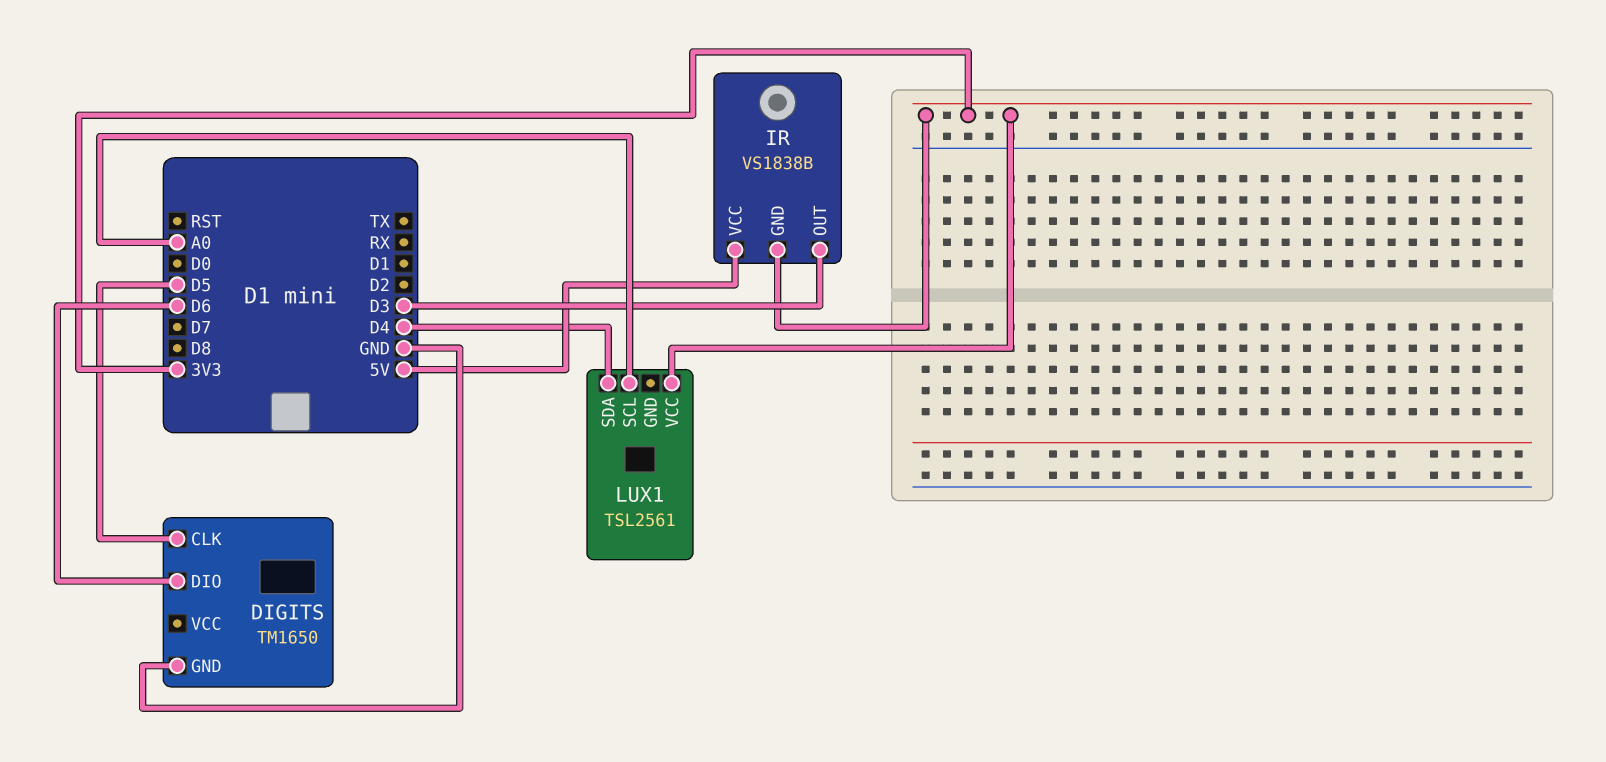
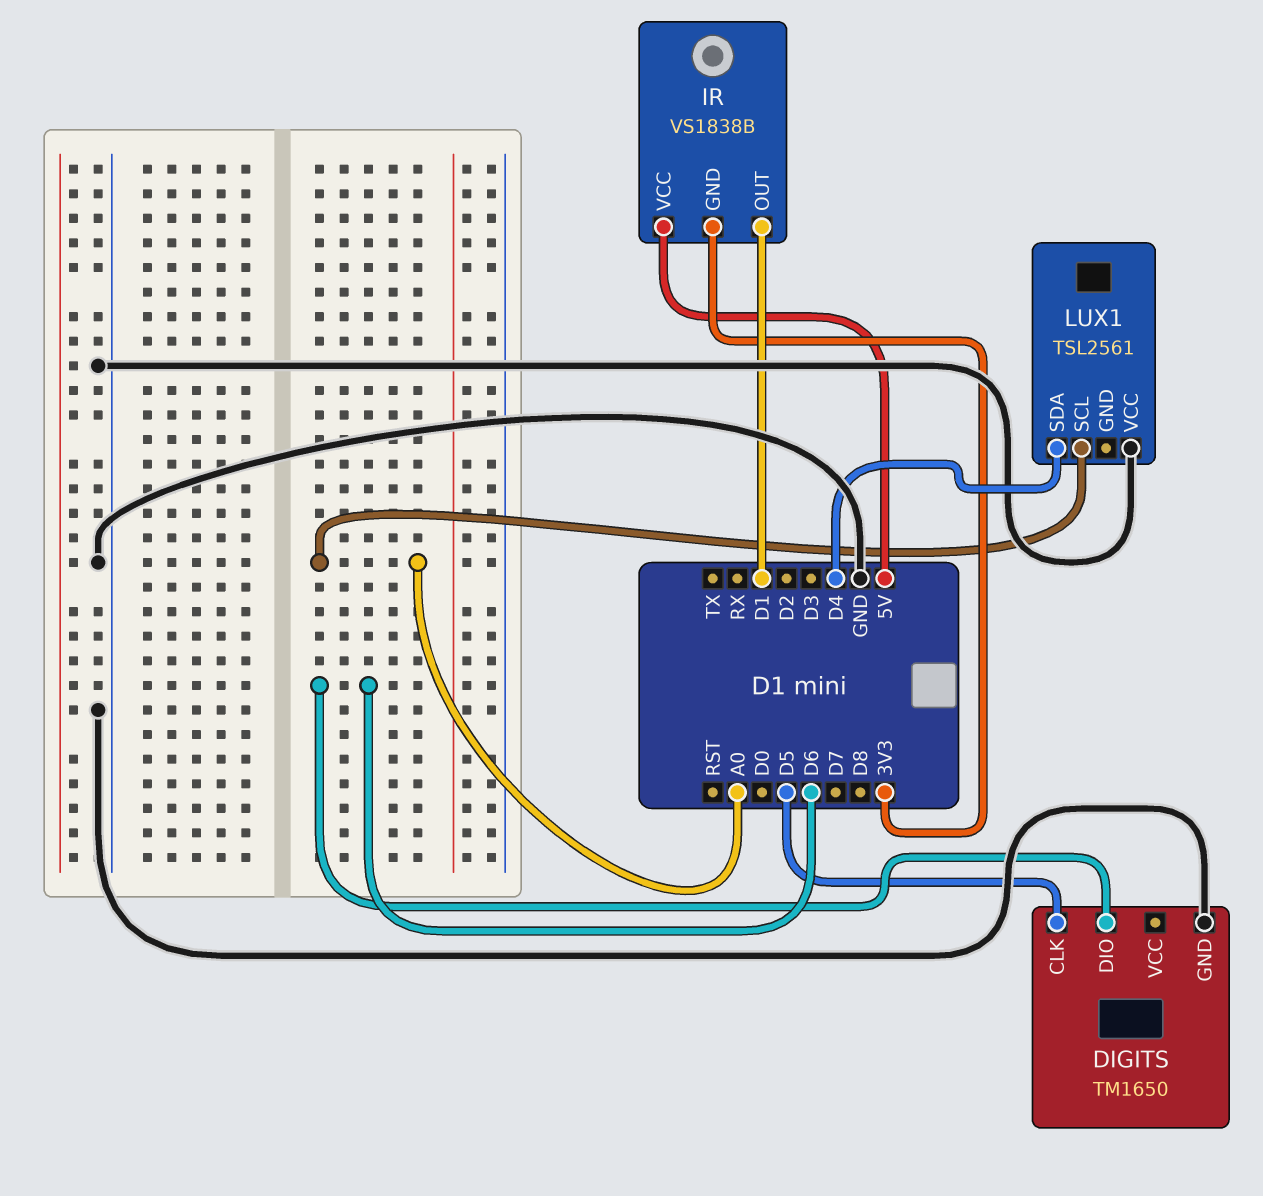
IR pin OUT: D3 -> D1
LUX1 pin VCC: 3V3 -> GND

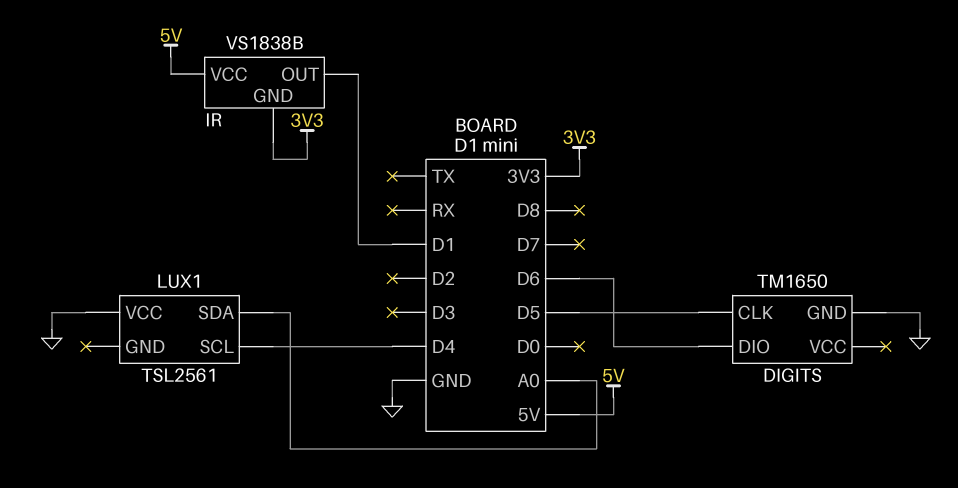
LUX1 pin SCL: A0 -> D4
LUX1 pin SDA: D4 -> A0

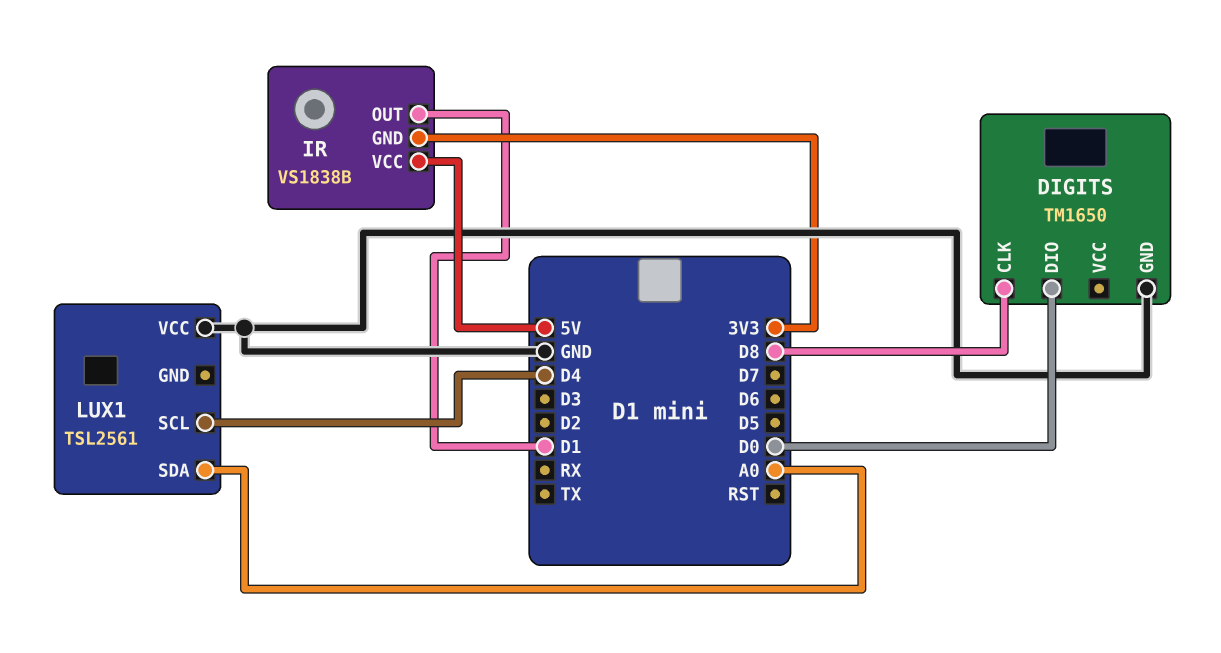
DIGITS pin CLK: D5 -> D8
DIGITS pin DIO: D6 -> D0

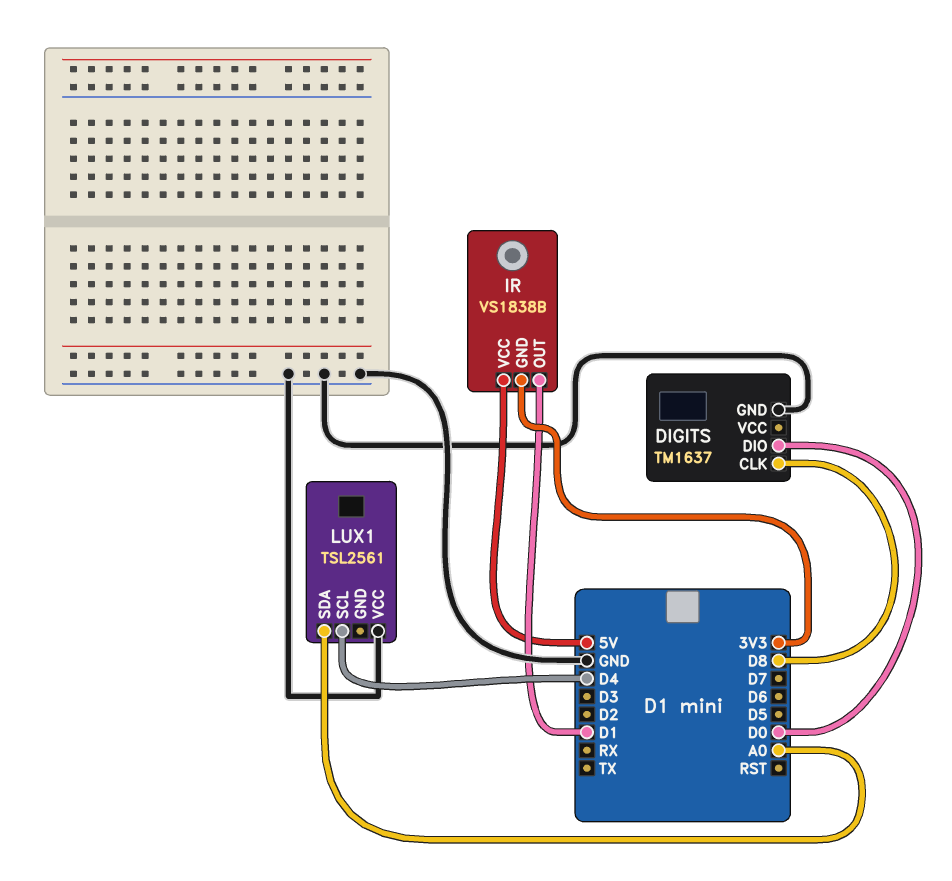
DIGITS: TM1650 -> TM1637

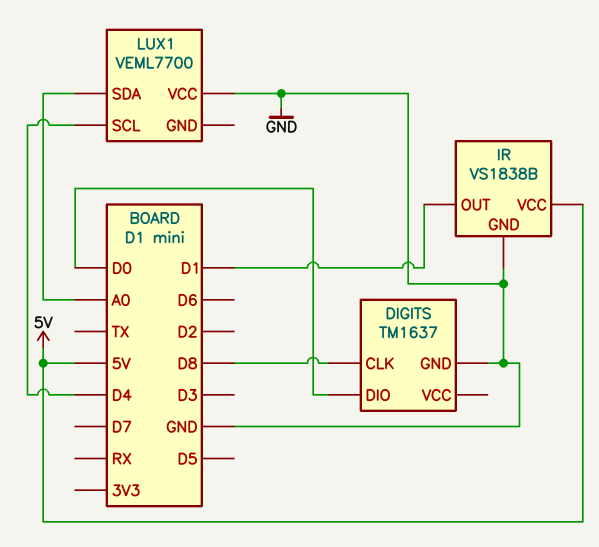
IR pin GND: 3V3 -> GND
LUX1: TSL2561 -> VEML7700

